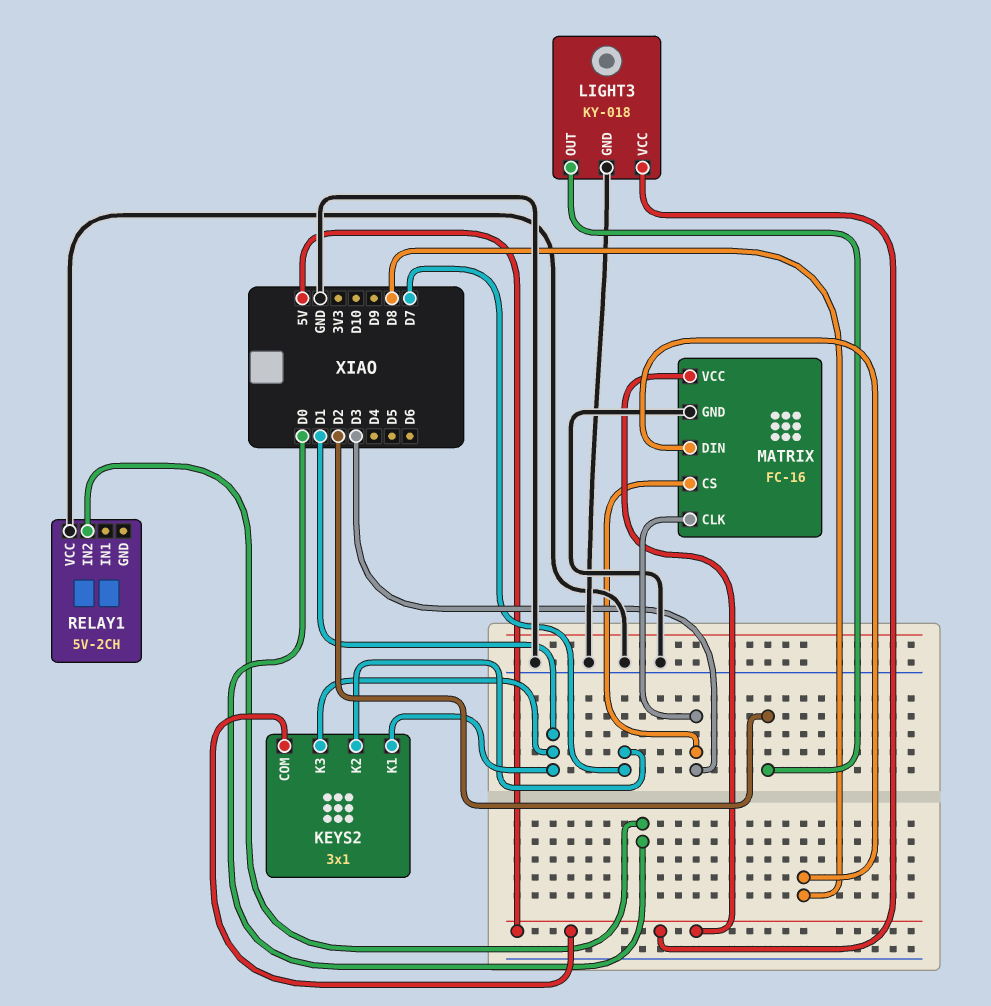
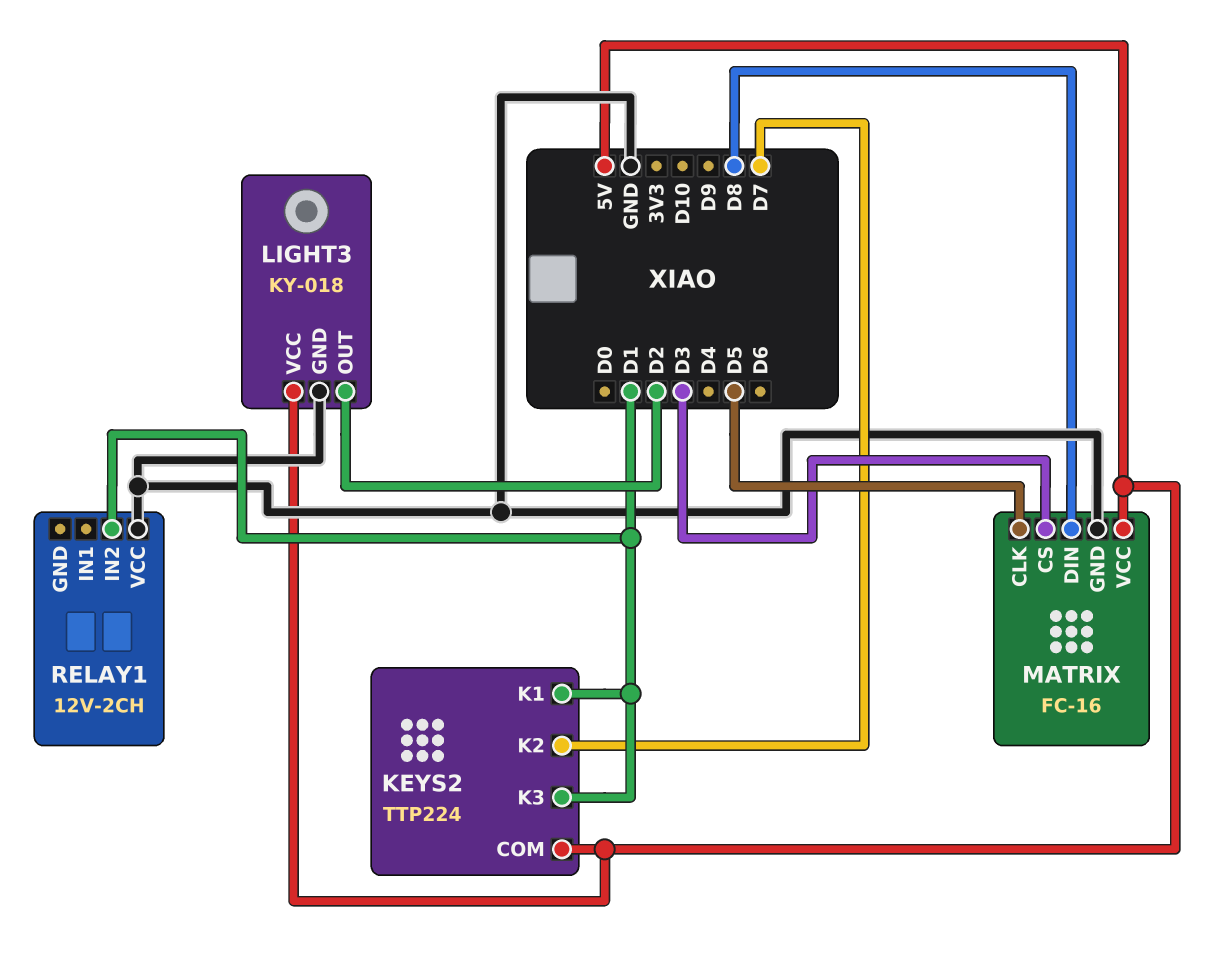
KEYS2: 3x1 -> TTP224
MATRIX pin CLK: D3 -> D5
RELAY1: 5V-2CH -> 12V-2CH
RELAY1 pin IN2: D0 -> D1

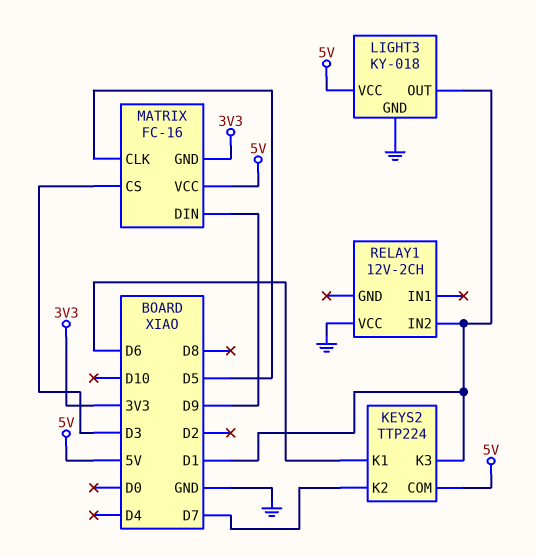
KEYS2 pin K1: D1 -> D6
LIGHT3 pin OUT: D2 -> D1
MATRIX pin DIN: D8 -> D9
MATRIX pin GND: GND -> 3V3

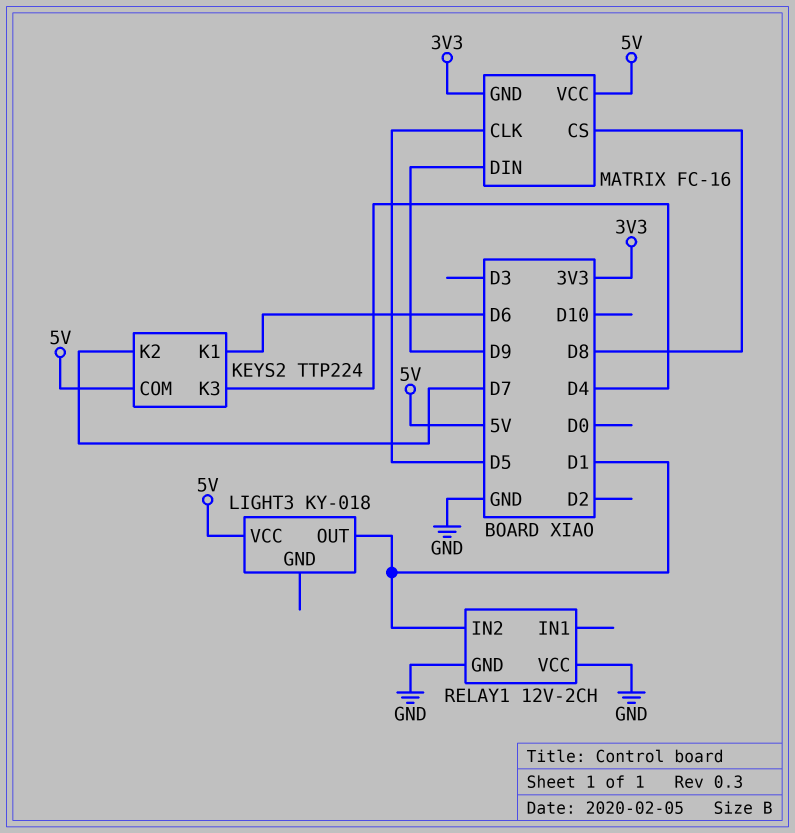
KEYS2 pin K3: D1 -> D4
LIGHT3 pin GND: GND -> none
MATRIX pin CS: D3 -> D8
RELAY1 pin GND: none -> GND

